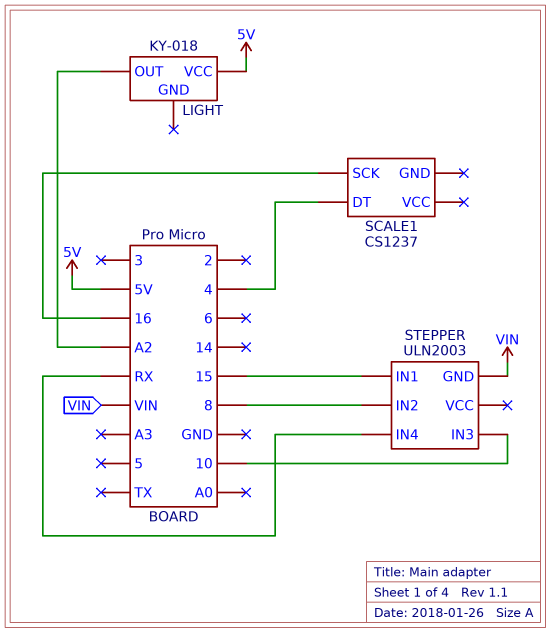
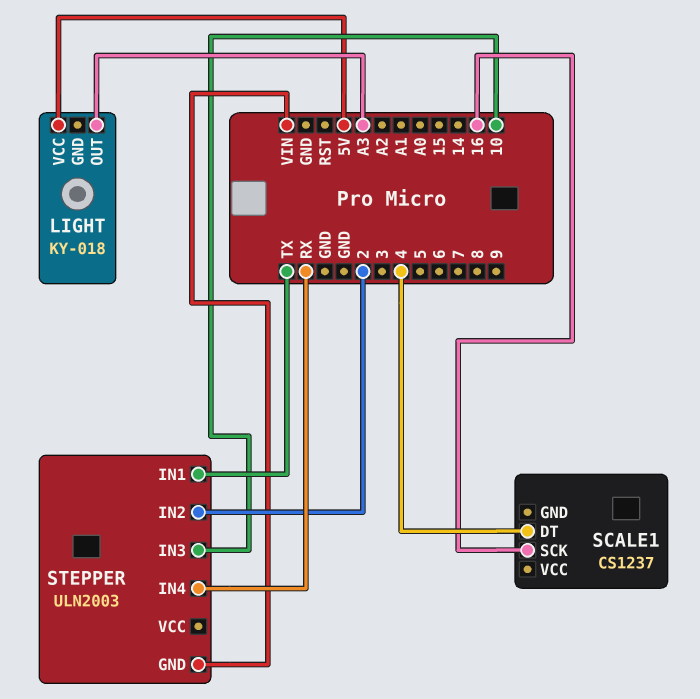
LIGHT pin OUT: A2 -> A3
STEPPER pin IN1: 15 -> TX
STEPPER pin IN2: 8 -> 2

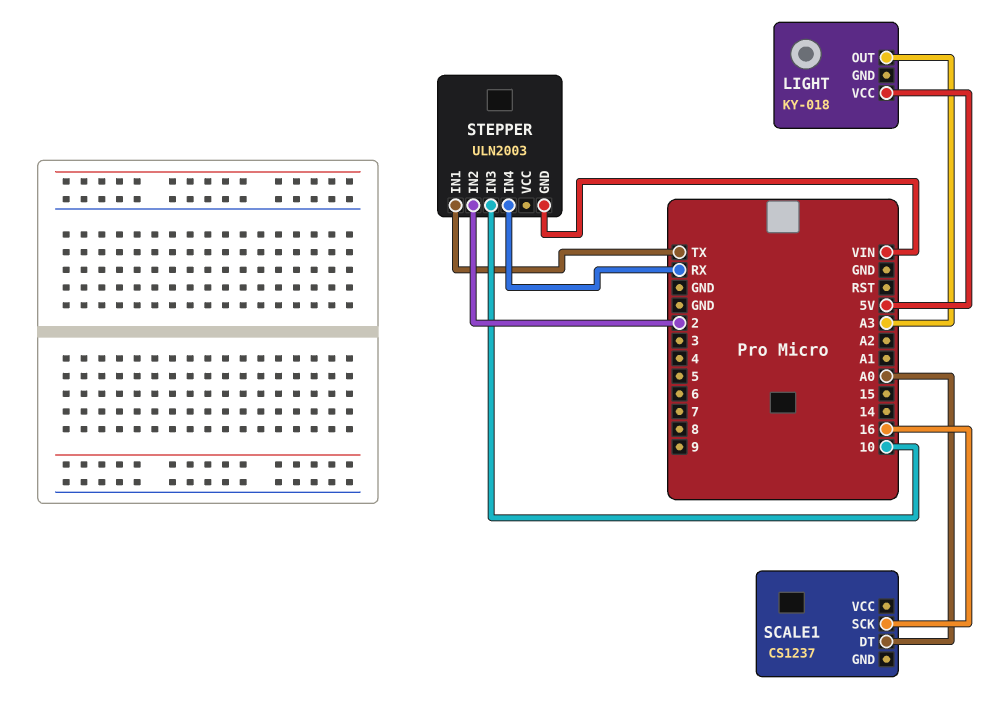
SCALE1 pin DT: 4 -> A0

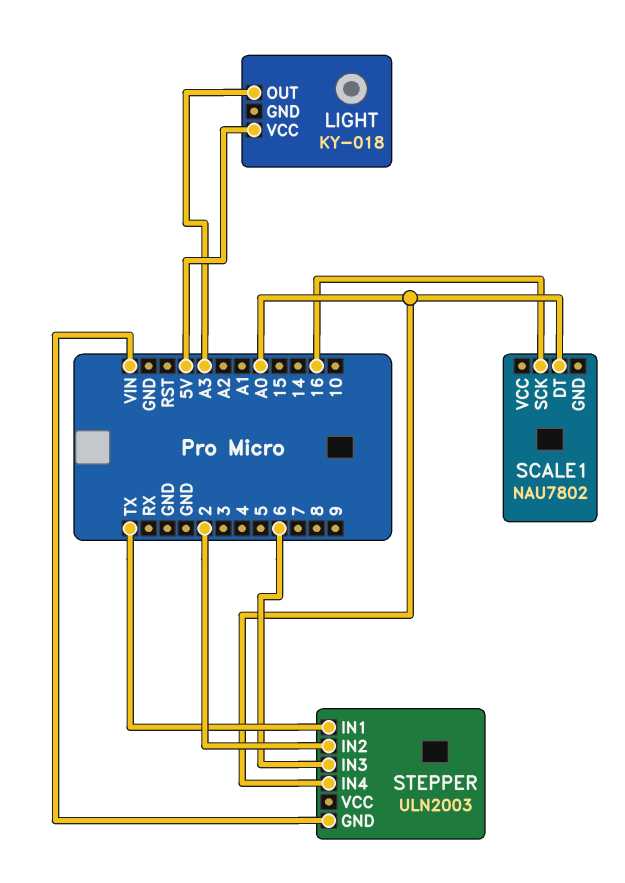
SCALE1: CS1237 -> NAU7802
STEPPER pin IN3: 10 -> 6
STEPPER pin IN4: RX -> A0

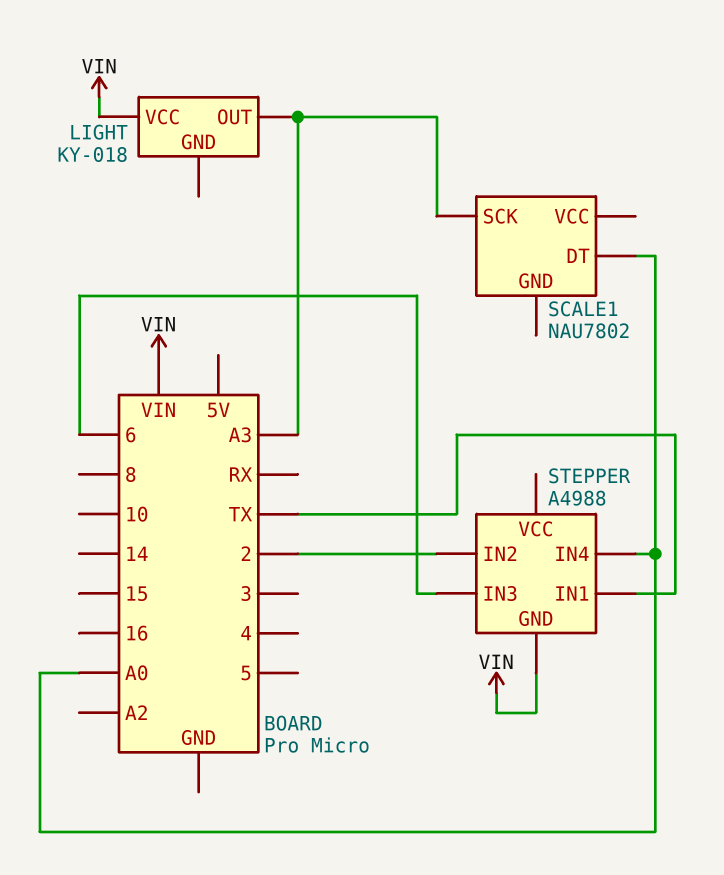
LIGHT pin VCC: 5V -> VIN
SCALE1 pin SCK: 16 -> A3
STEPPER: ULN2003 -> A4988

